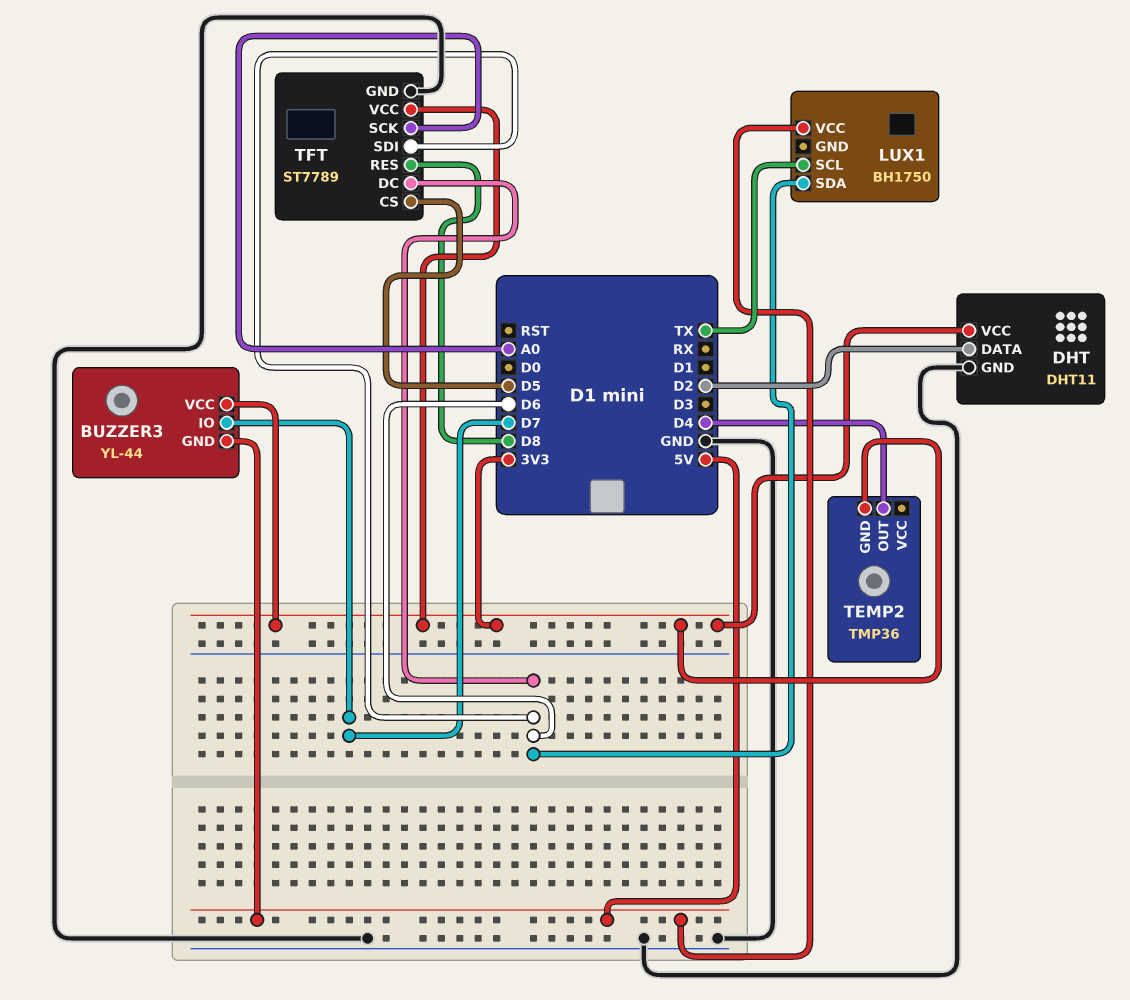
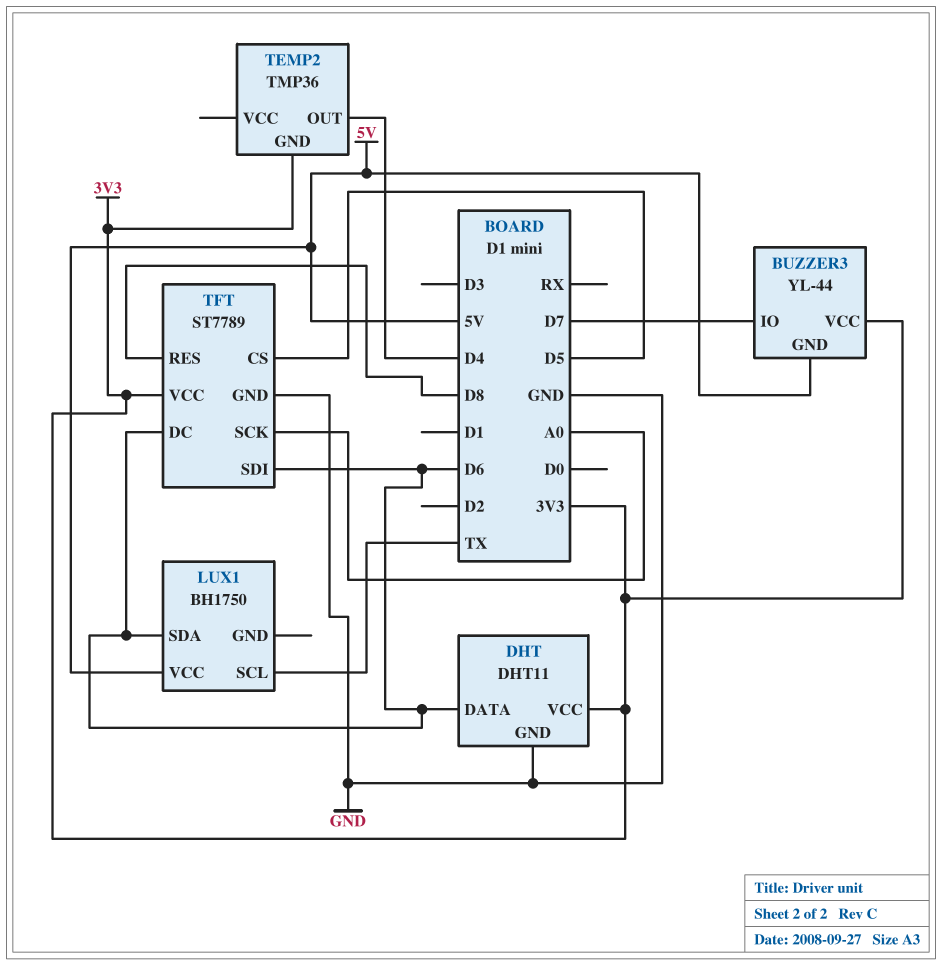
DHT pin DATA: D2 -> D6

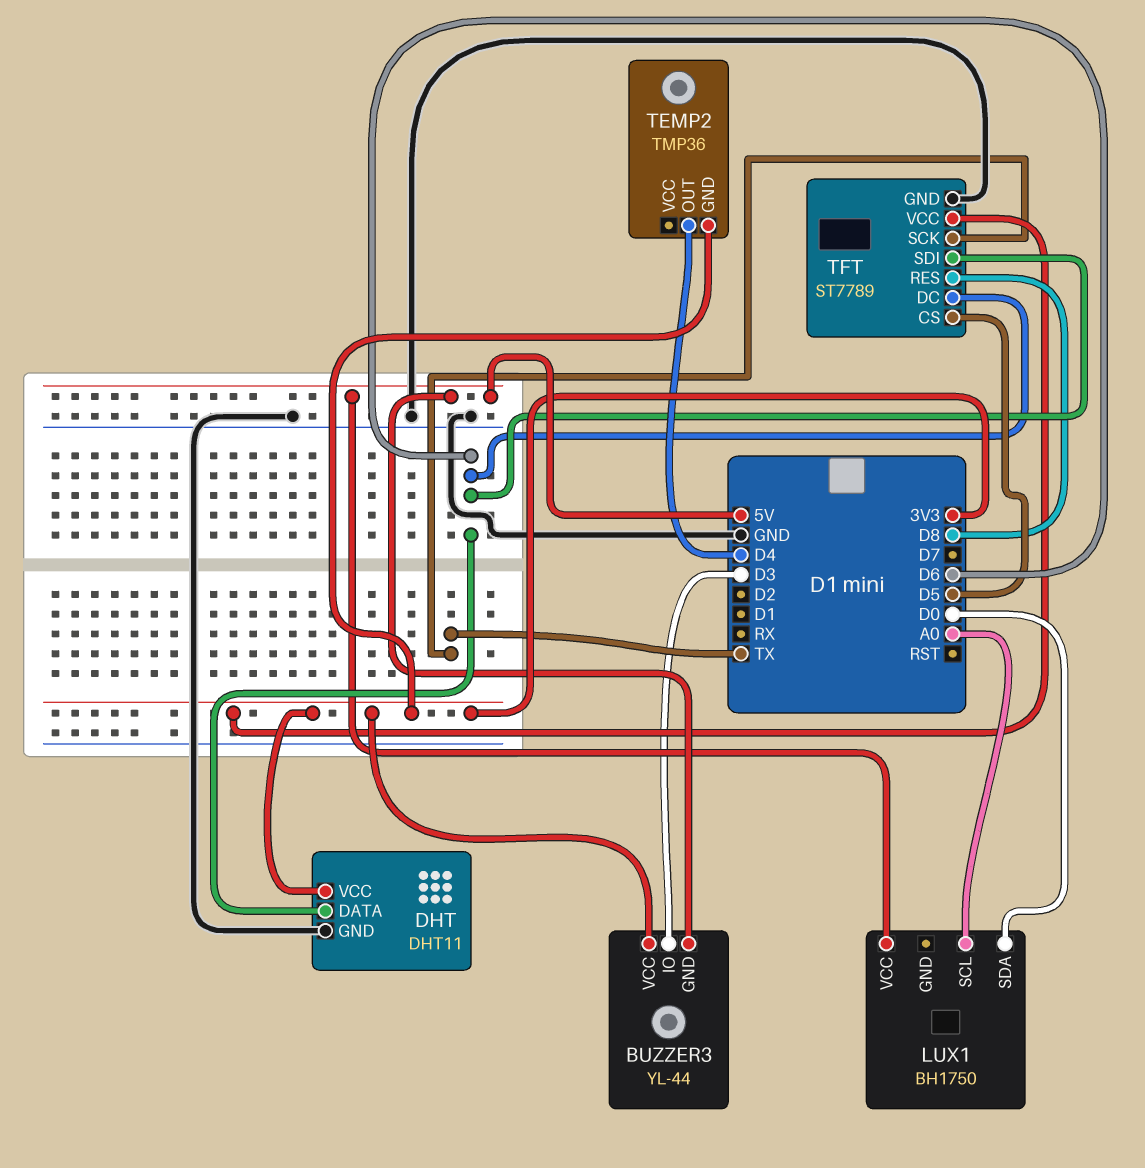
BUZZER3 pin IO: D7 -> D3
LUX1 pin SCL: TX -> A0
LUX1 pin SDA: D6 -> D0
TFT pin SCK: A0 -> TX

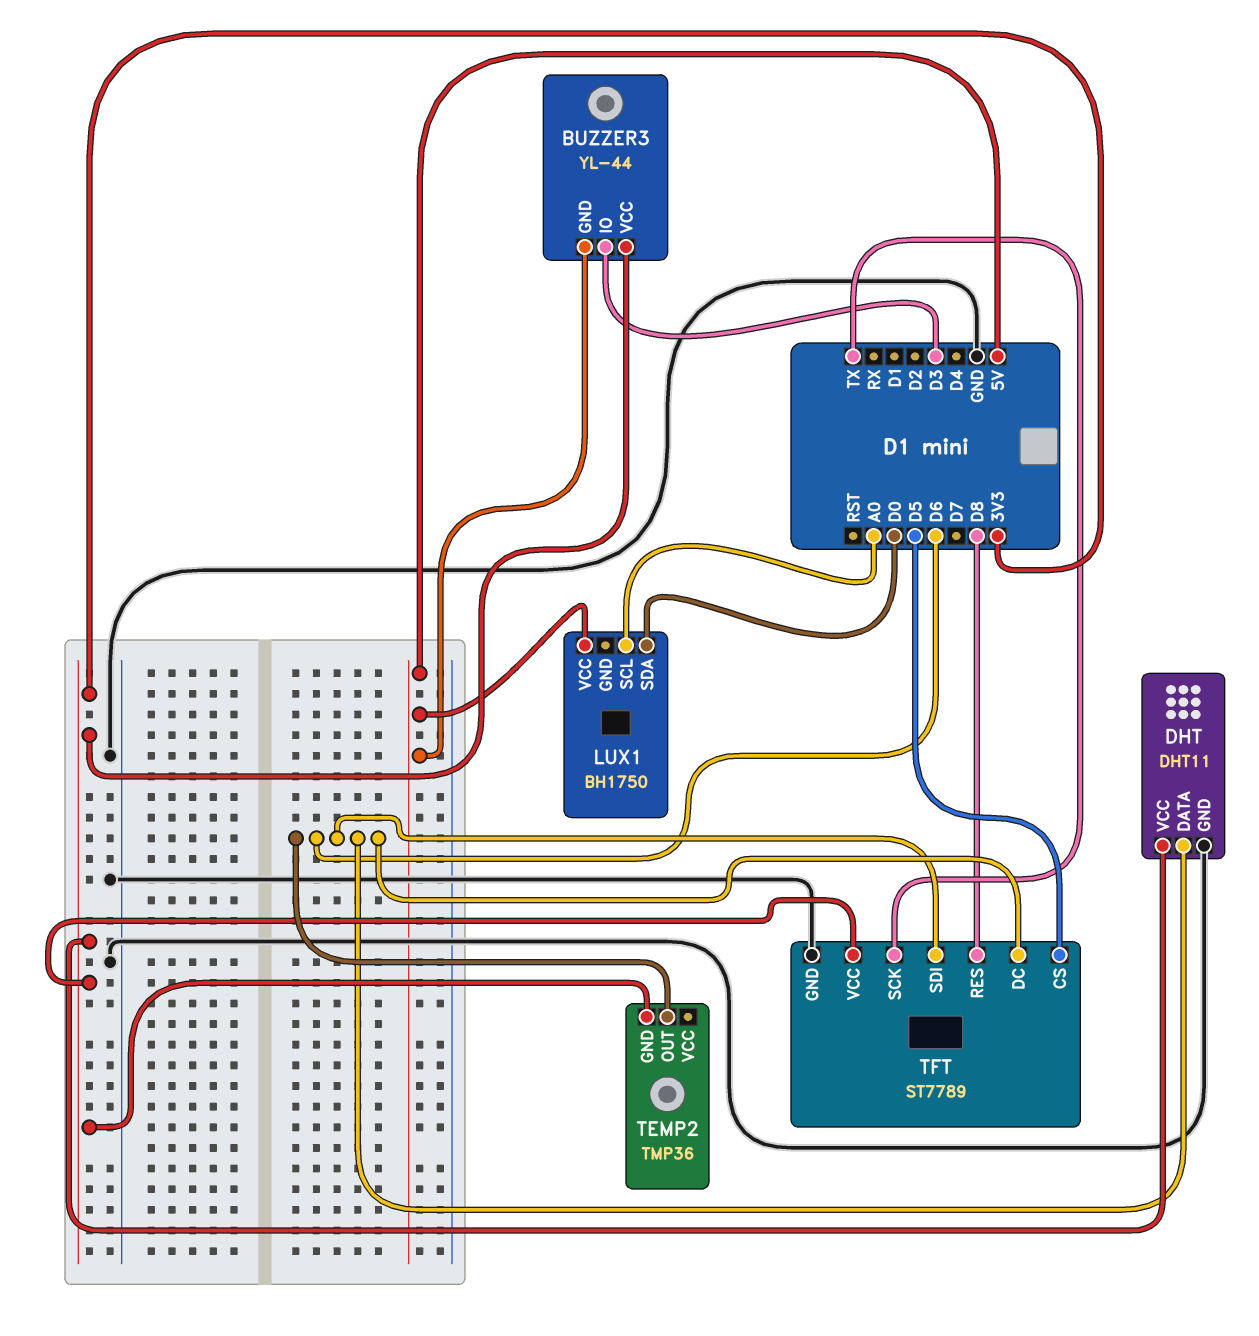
TEMP2 pin OUT: D4 -> D6

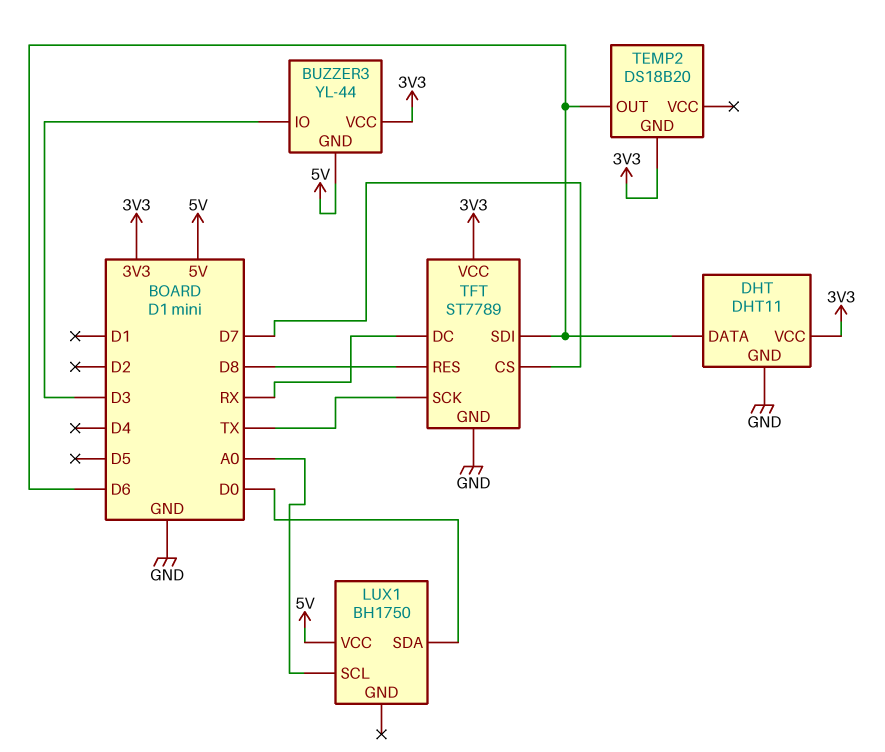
TEMP2: TMP36 -> DS18B20
TFT pin CS: D5 -> D7
TFT pin DC: D6 -> RX

